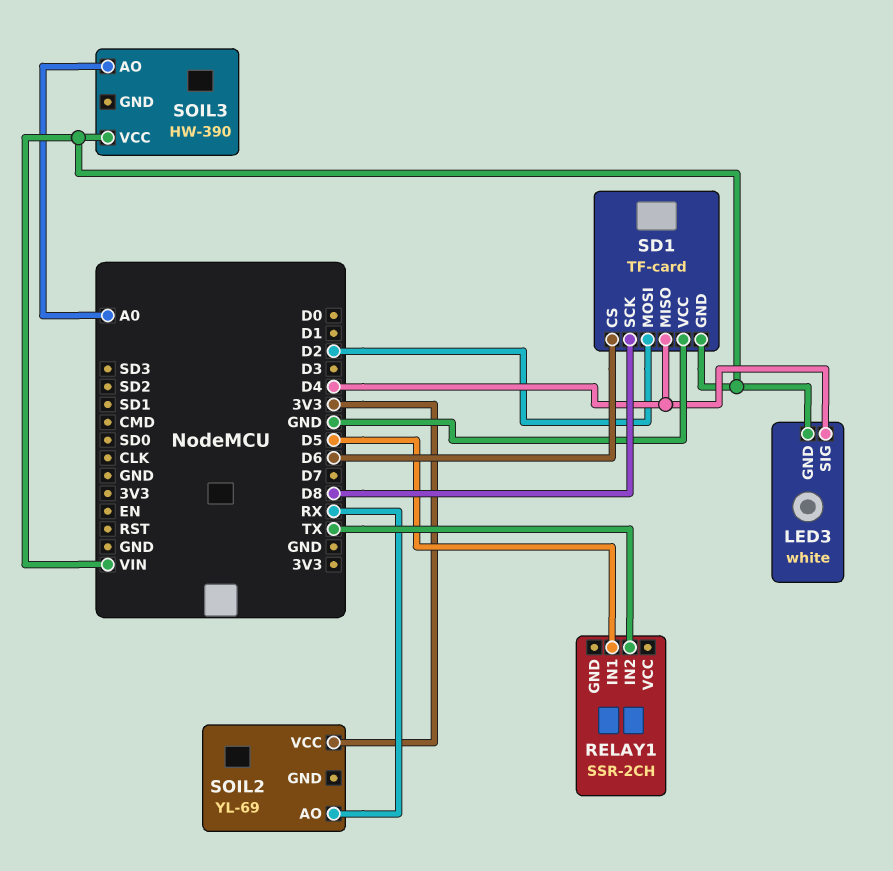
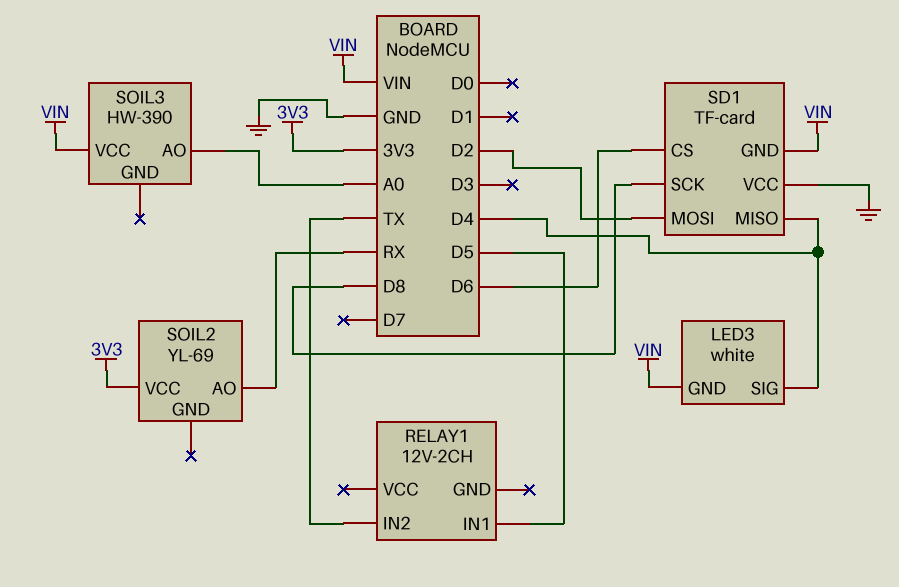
RELAY1: SSR-2CH -> 12V-2CH

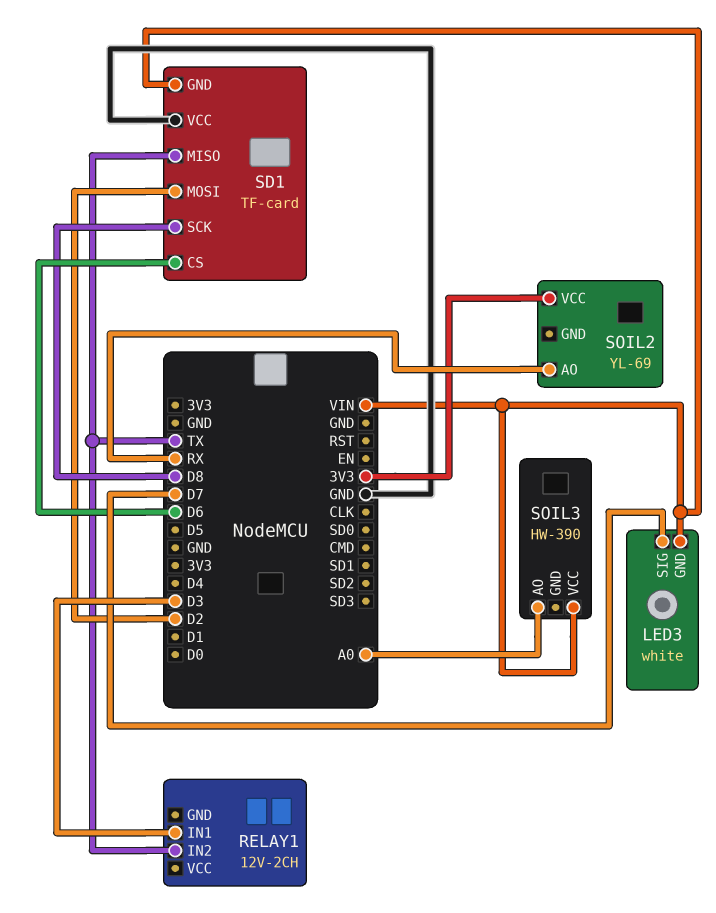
LED3 pin SIG: D4 -> D7
RELAY1 pin IN1: D5 -> D3
SD1 pin MISO: D4 -> TX

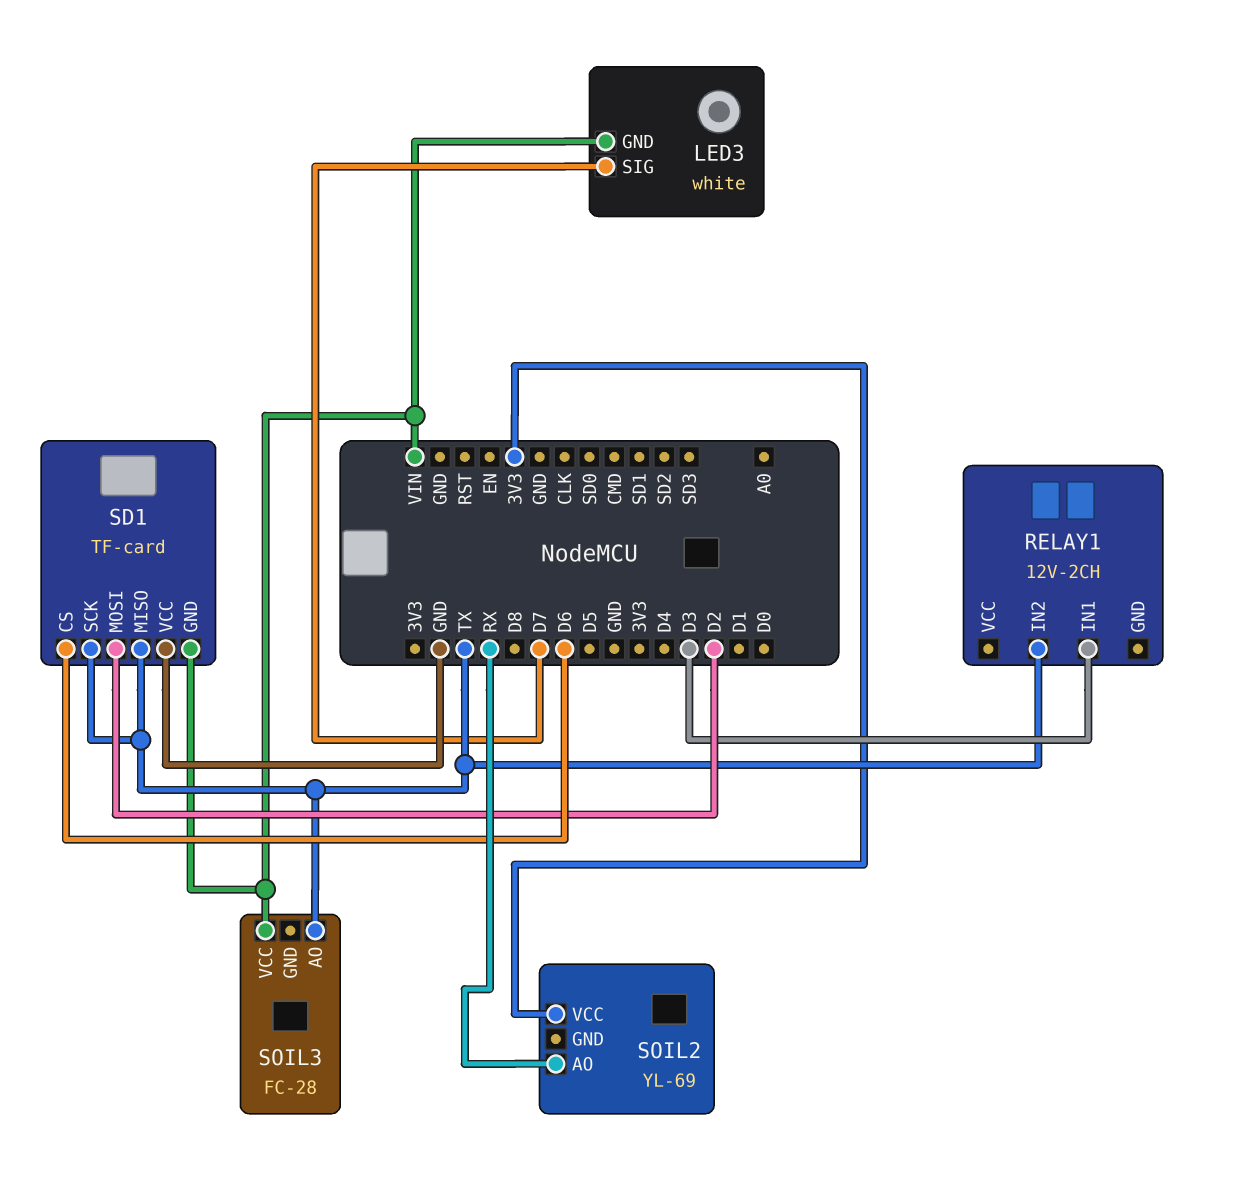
SD1 pin SCK: D8 -> TX
SOIL3: HW-390 -> FC-28
SOIL3 pin AO: A0 -> TX

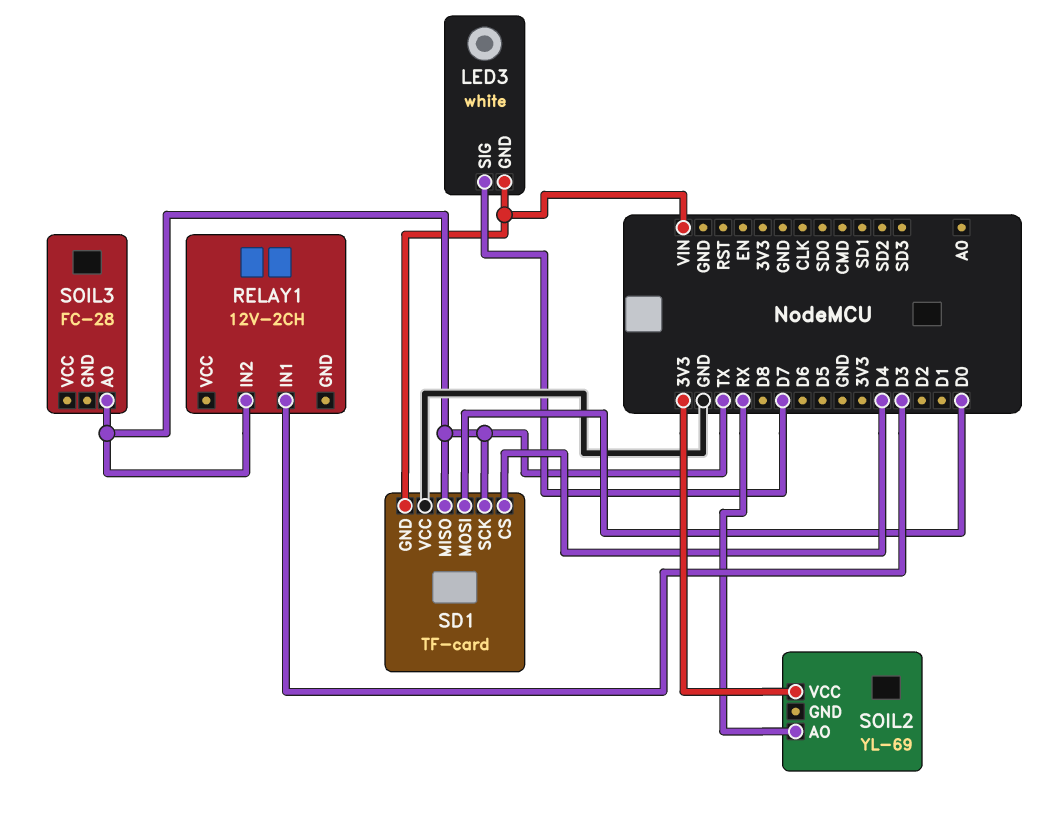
SD1 pin CS: D6 -> D4
SD1 pin MOSI: D2 -> D0
SOIL3 pin VCC: VIN -> none

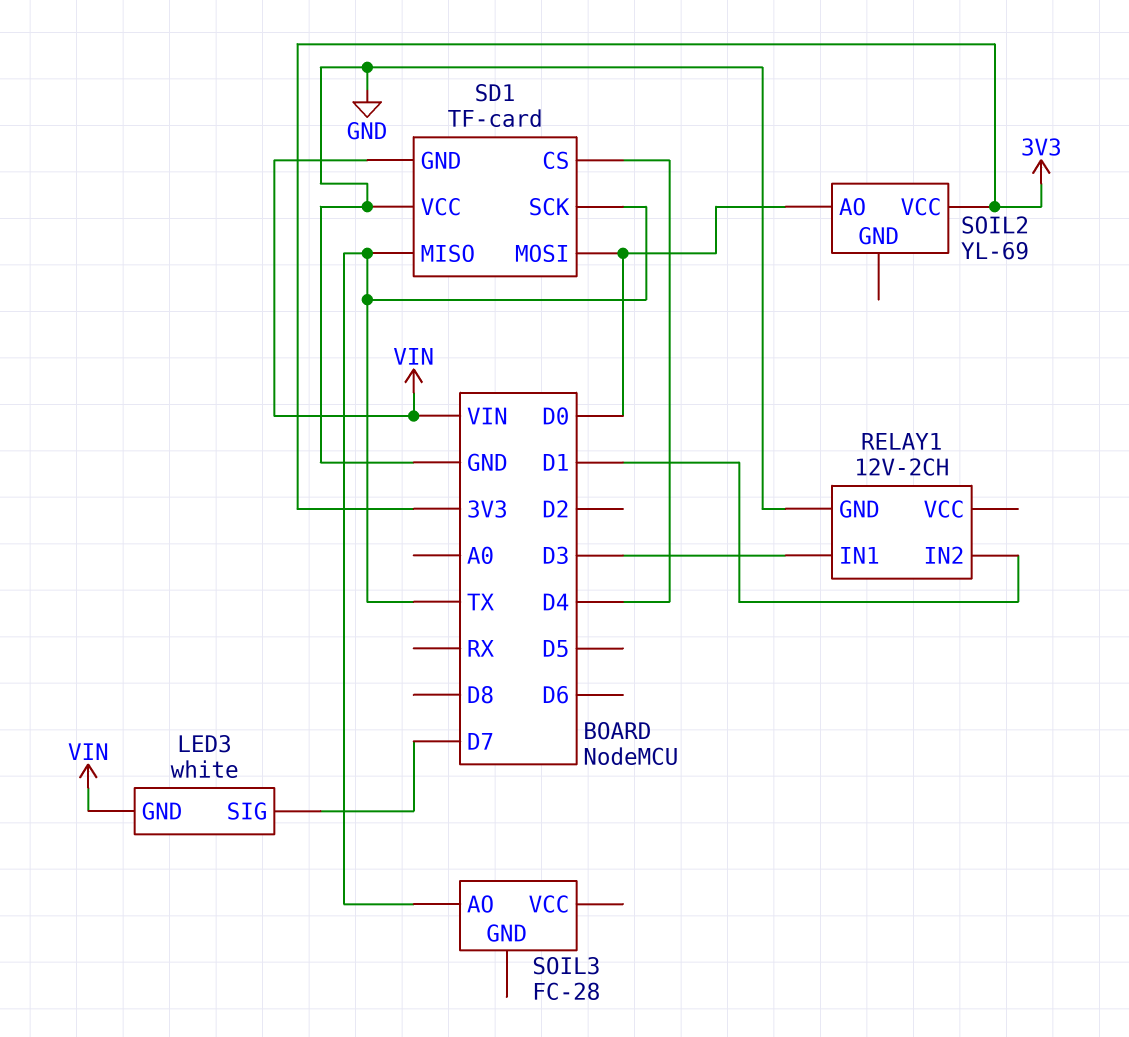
RELAY1 pin GND: none -> GND
RELAY1 pin IN2: TX -> D1
SOIL2 pin AO: RX -> D0

